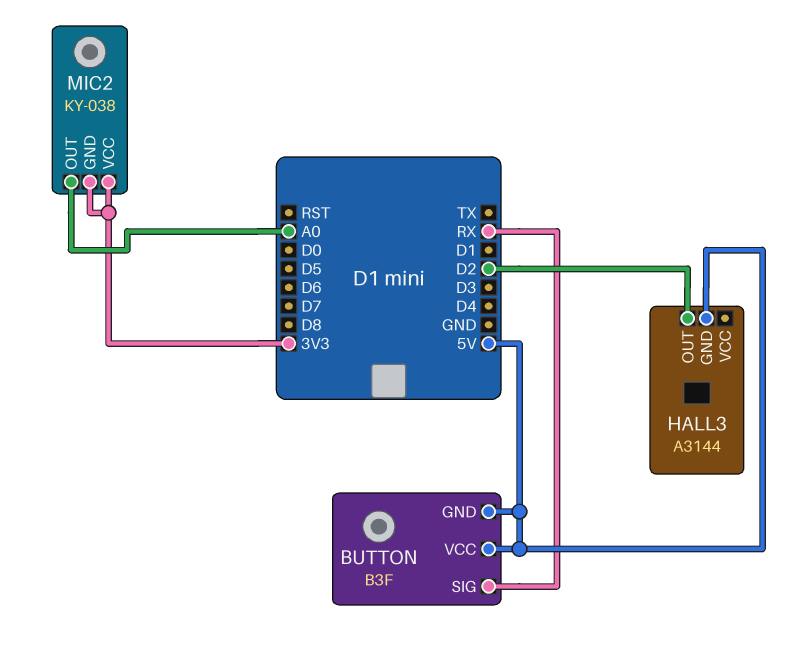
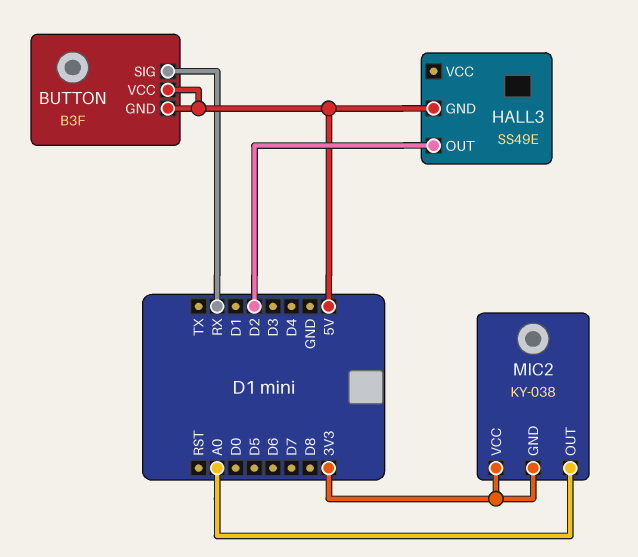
HALL3: A3144 -> SS49E

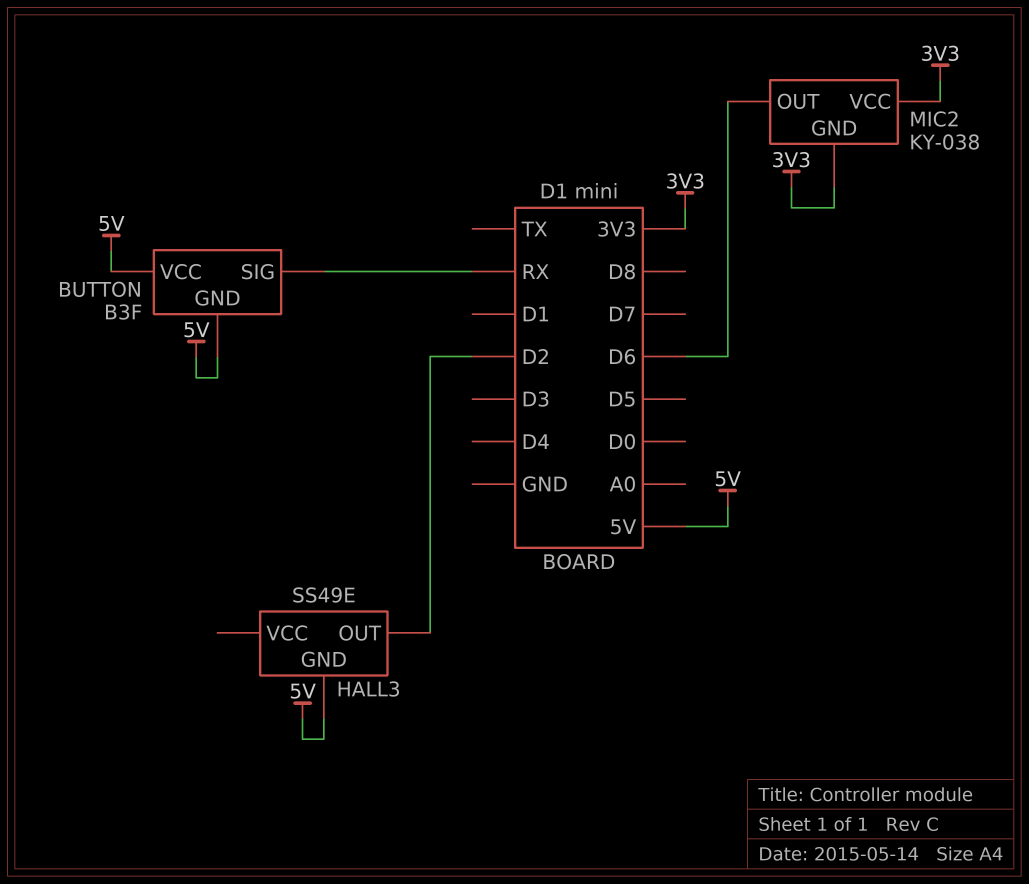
MIC2 pin OUT: A0 -> D6

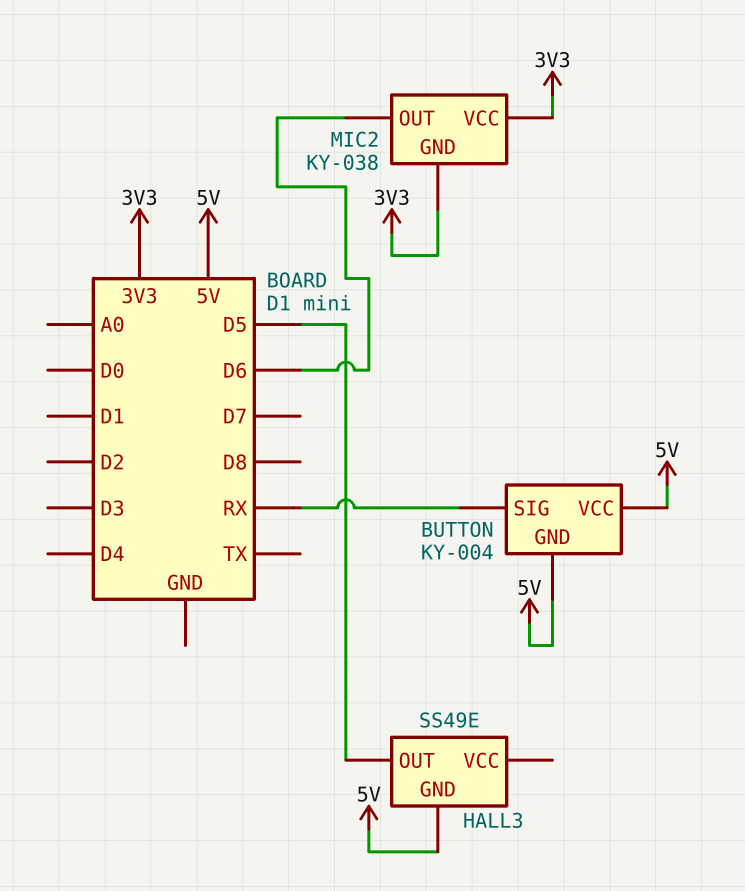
BUTTON: B3F -> KY-004
HALL3 pin OUT: D2 -> D5

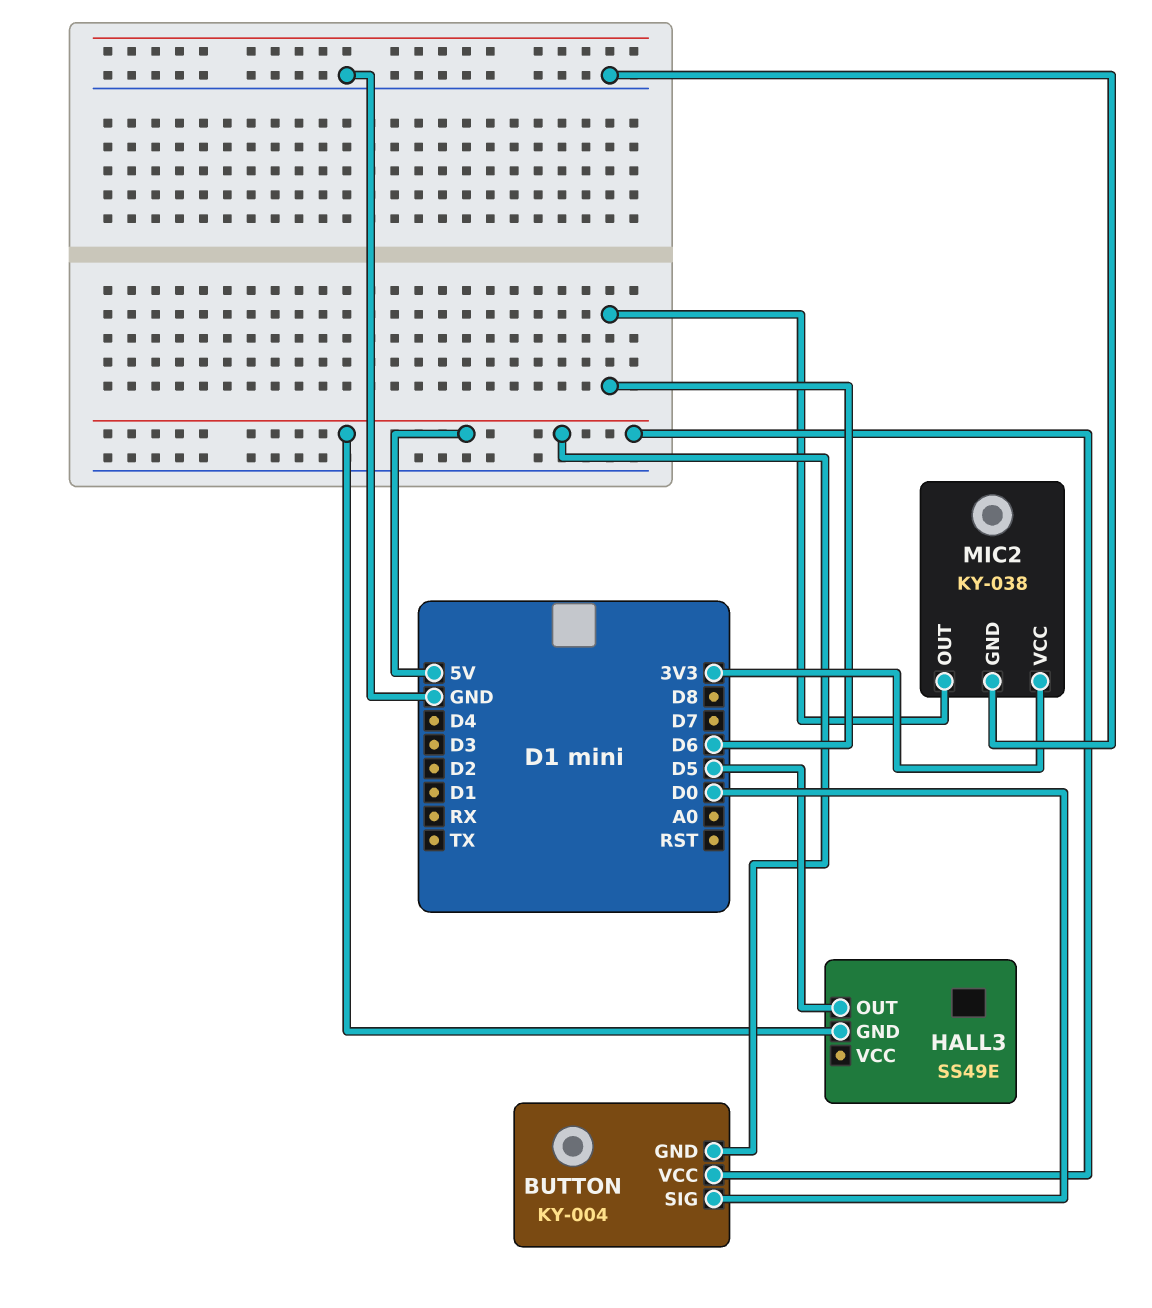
BUTTON pin SIG: RX -> D0
MIC2 pin GND: 3V3 -> GND

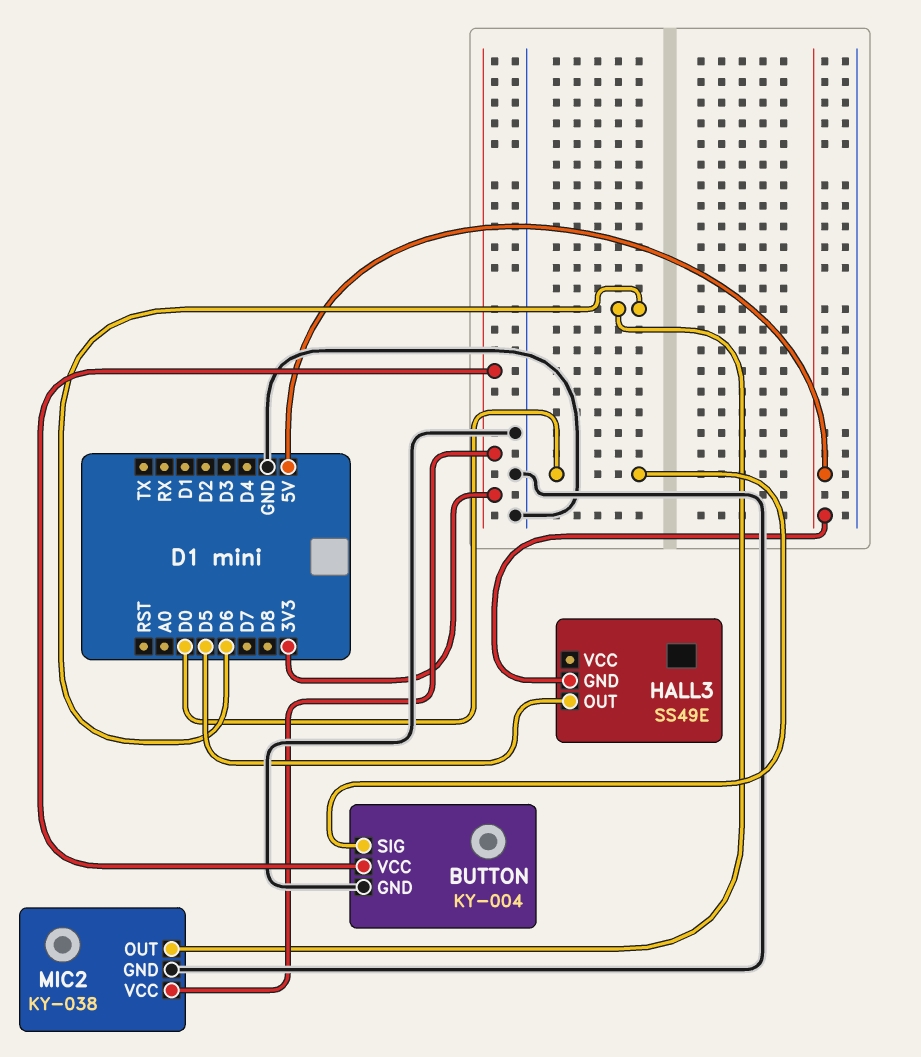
BUTTON pin GND: 5V -> GND
BUTTON pin VCC: 5V -> 3V3

